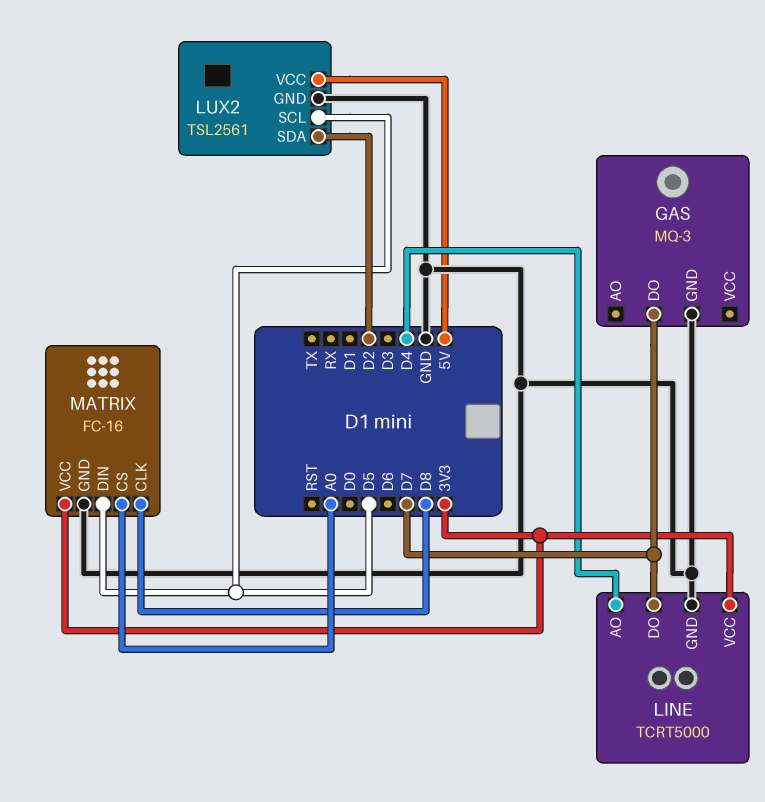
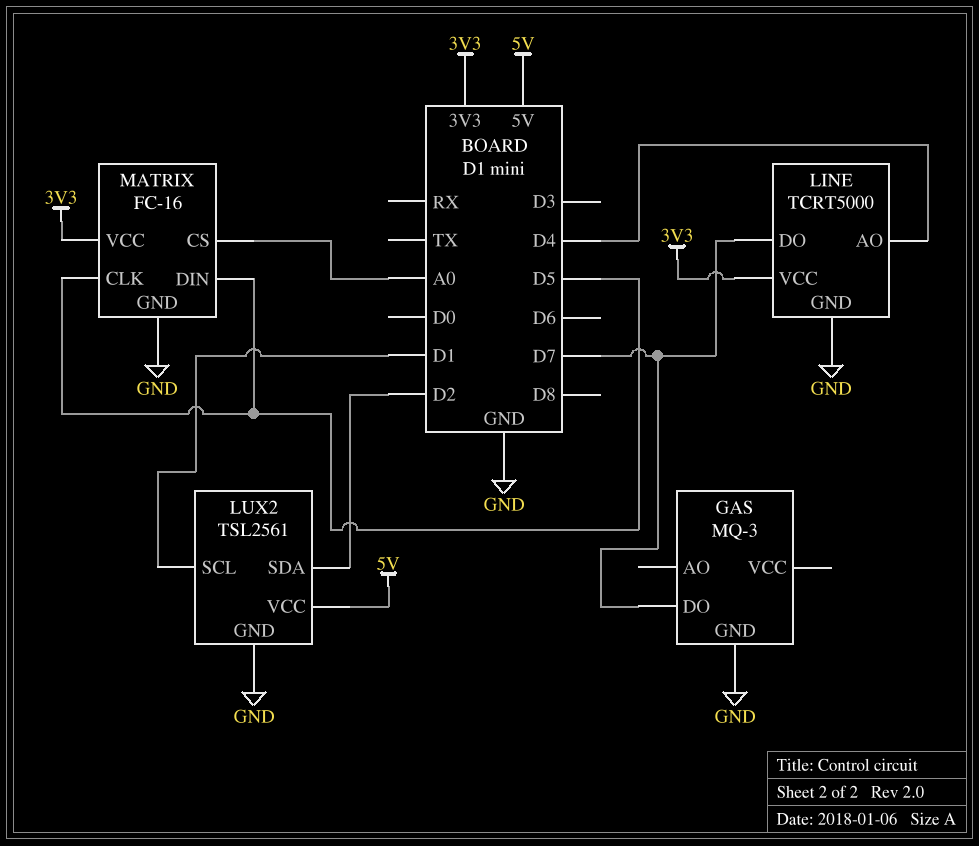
LUX2 pin SCL: D5 -> D1
MATRIX pin CLK: D8 -> D5

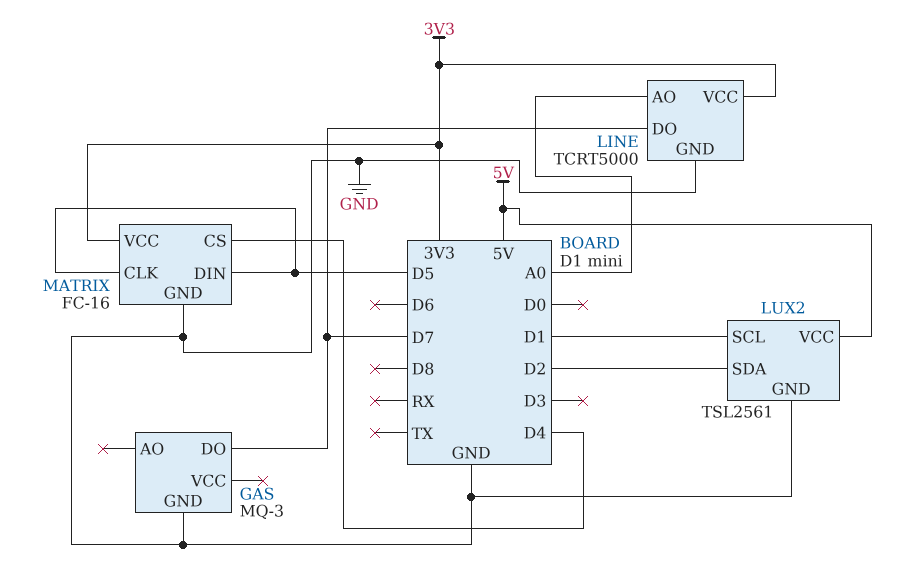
LINE pin AO: D4 -> A0
MATRIX pin CS: A0 -> D4

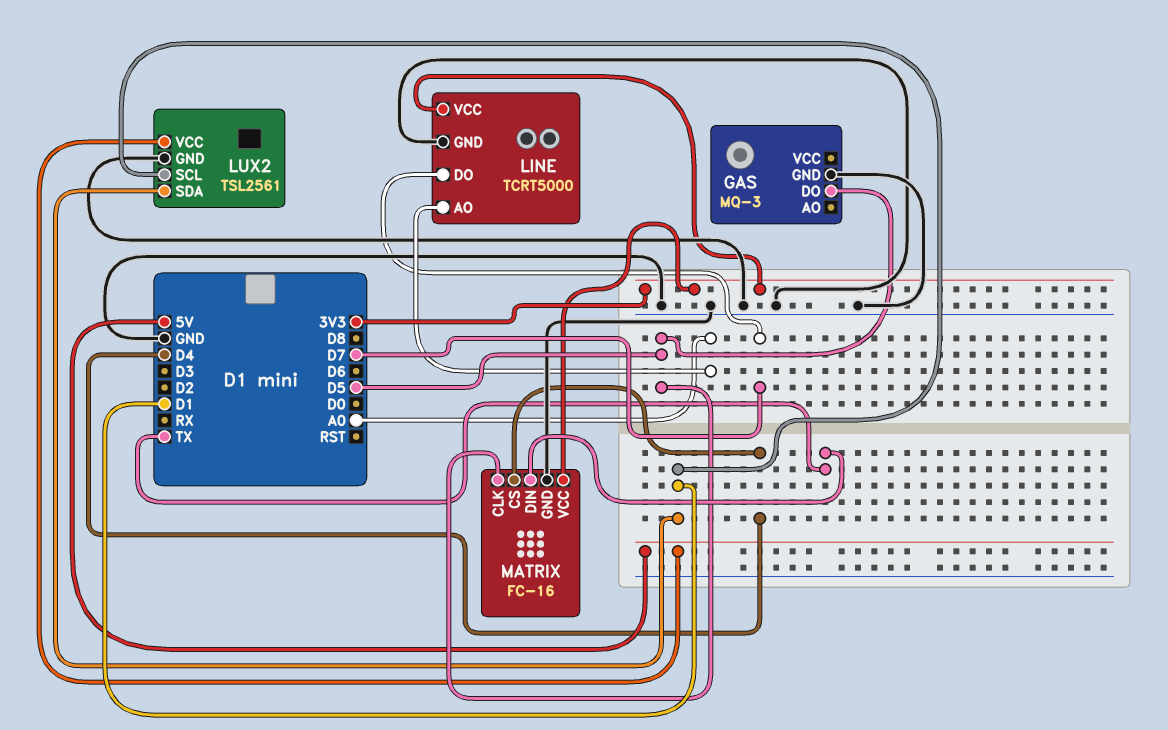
GAS pin DO: D7 -> D5
LUX2 pin SDA: D2 -> D1
MATRIX pin DIN: D5 -> TX

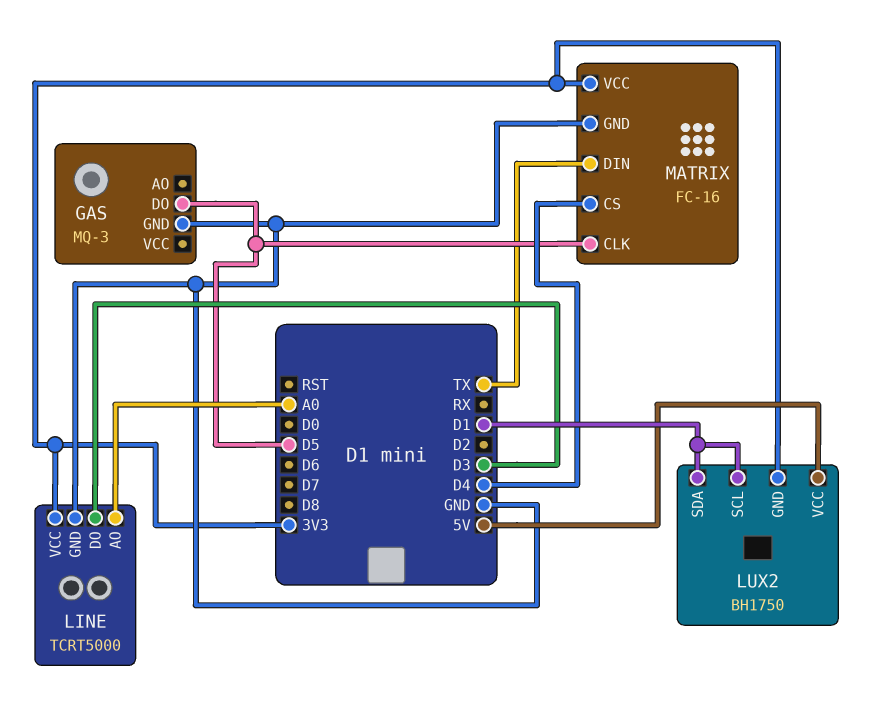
LINE pin DO: D7 -> D3
LUX2: TSL2561 -> BH1750
LUX2 pin GND: GND -> 3V3

